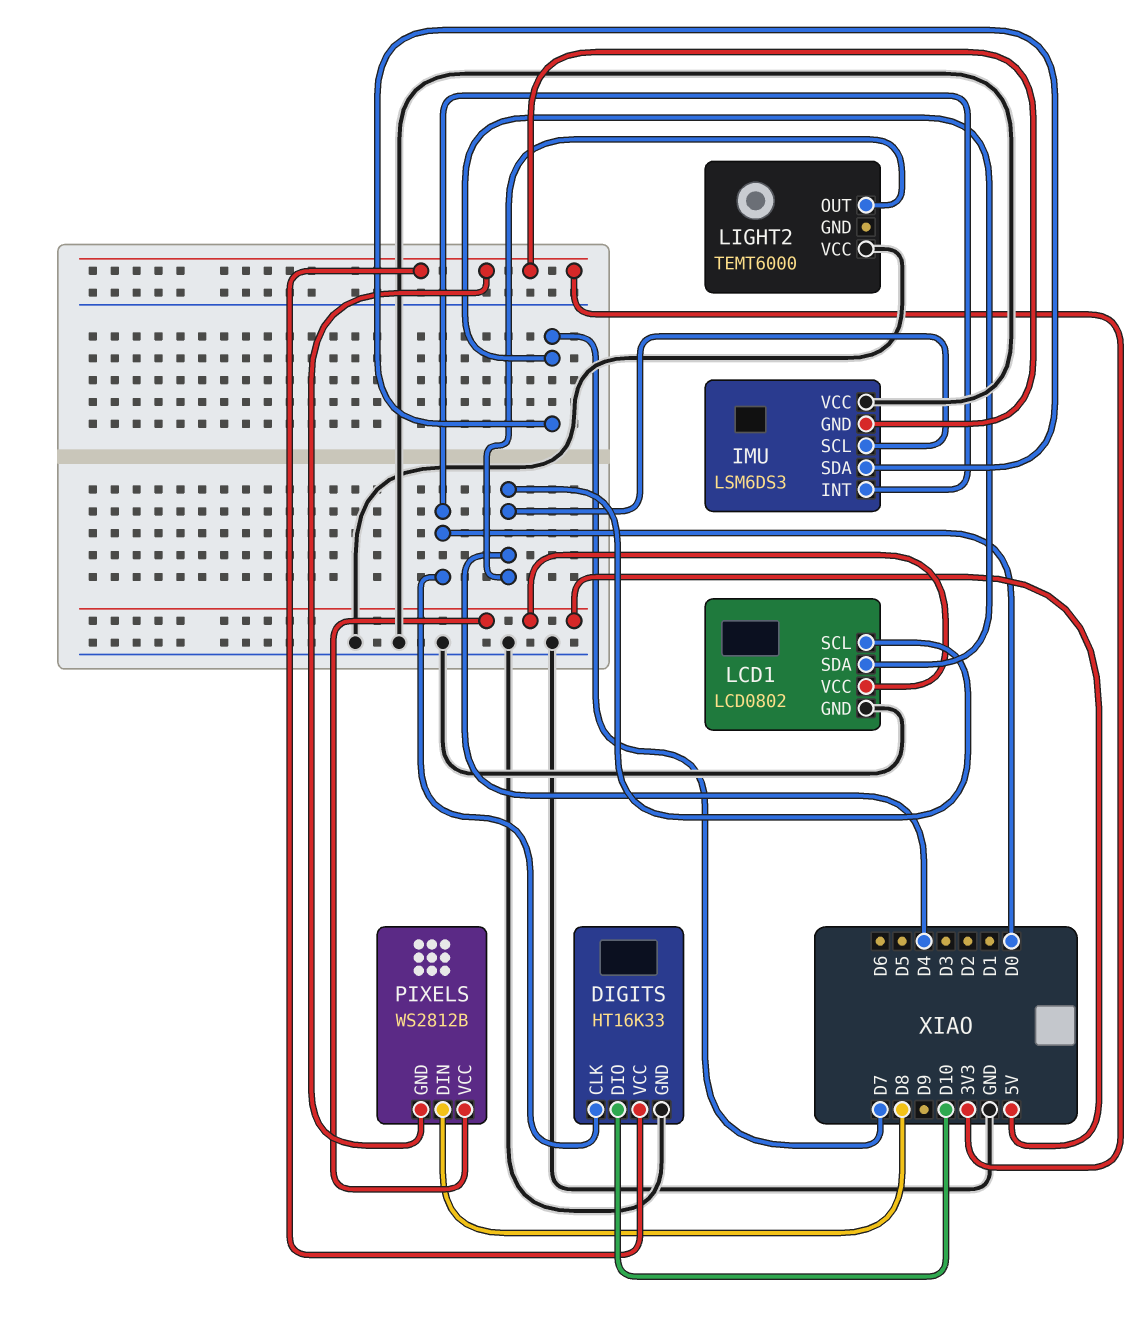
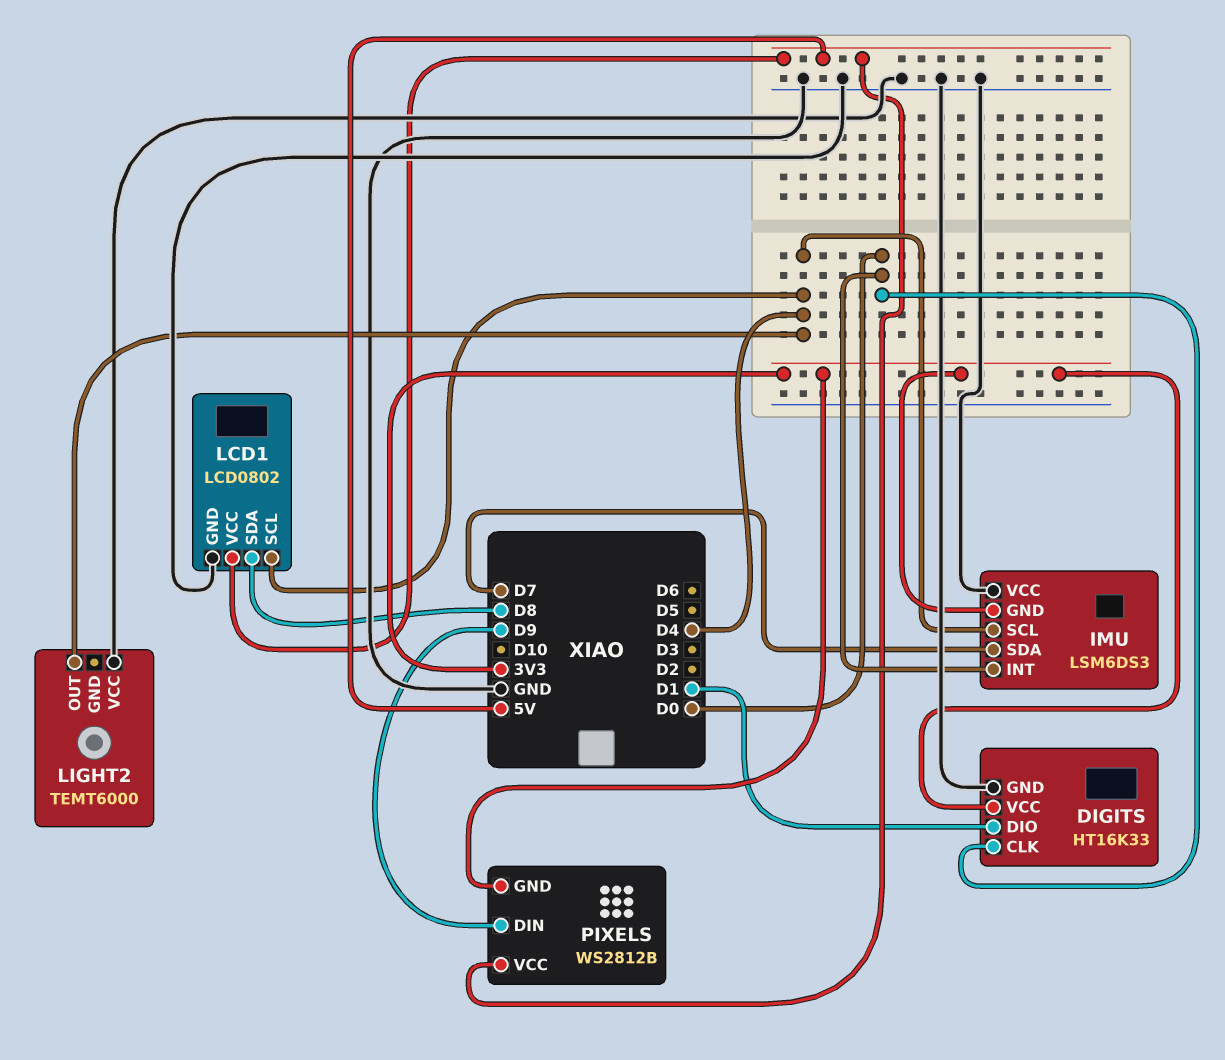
DIGITS pin DIO: D10 -> D1
LCD1 pin SDA: D7 -> D8
PIXELS pin DIN: D8 -> D9

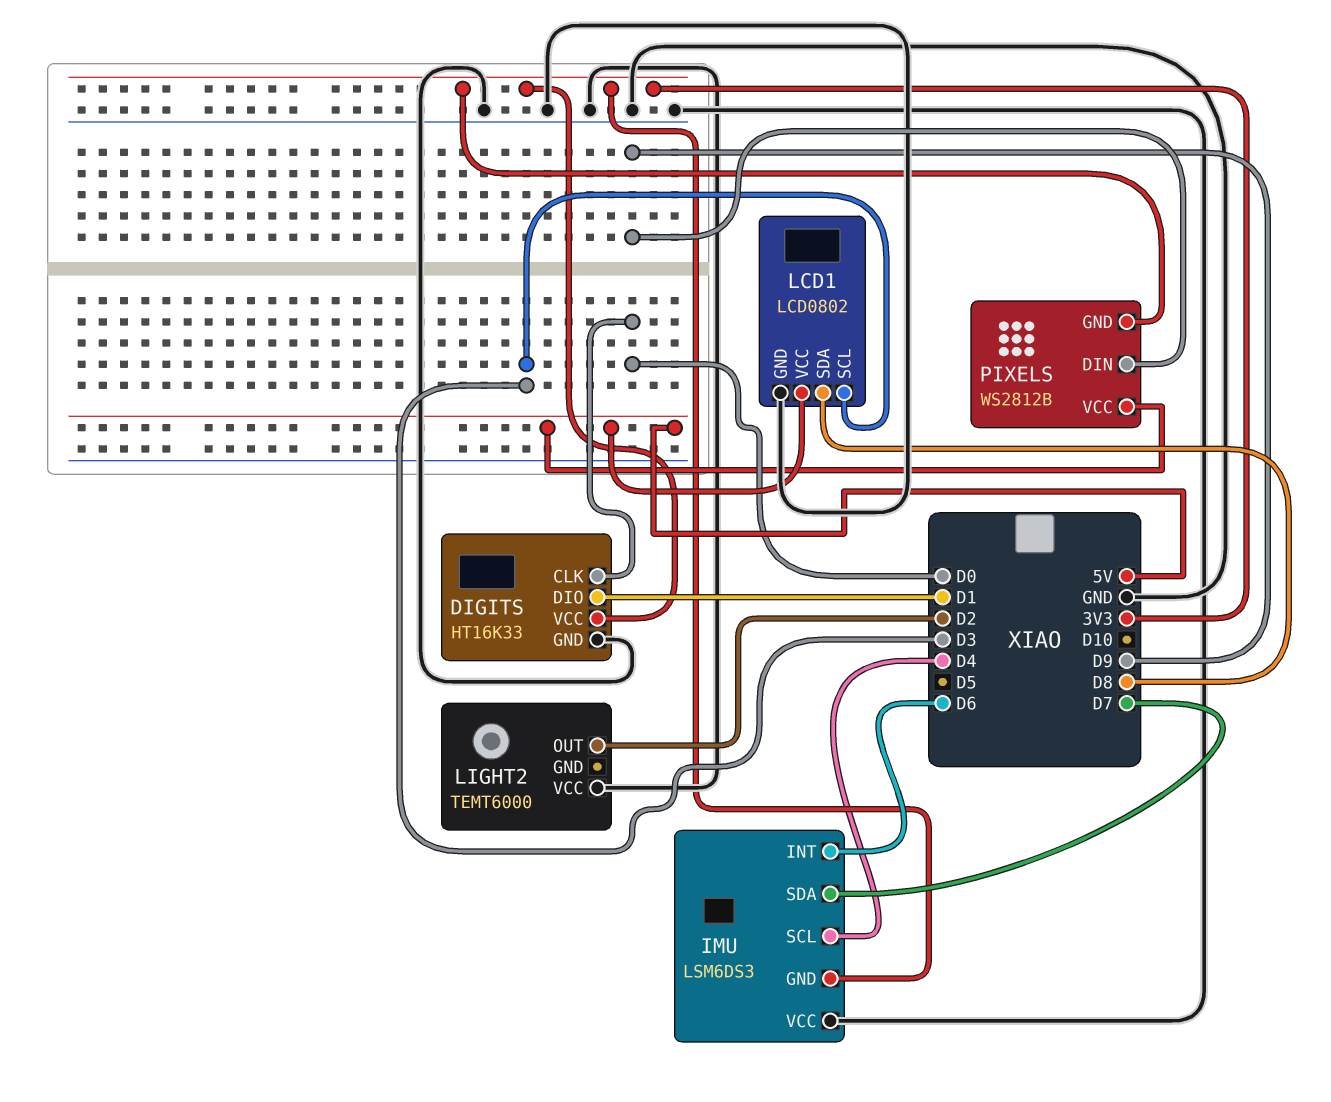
IMU pin INT: D0 -> D6
LCD1 pin SCL: D4 -> D3
LIGHT2 pin OUT: D4 -> D2

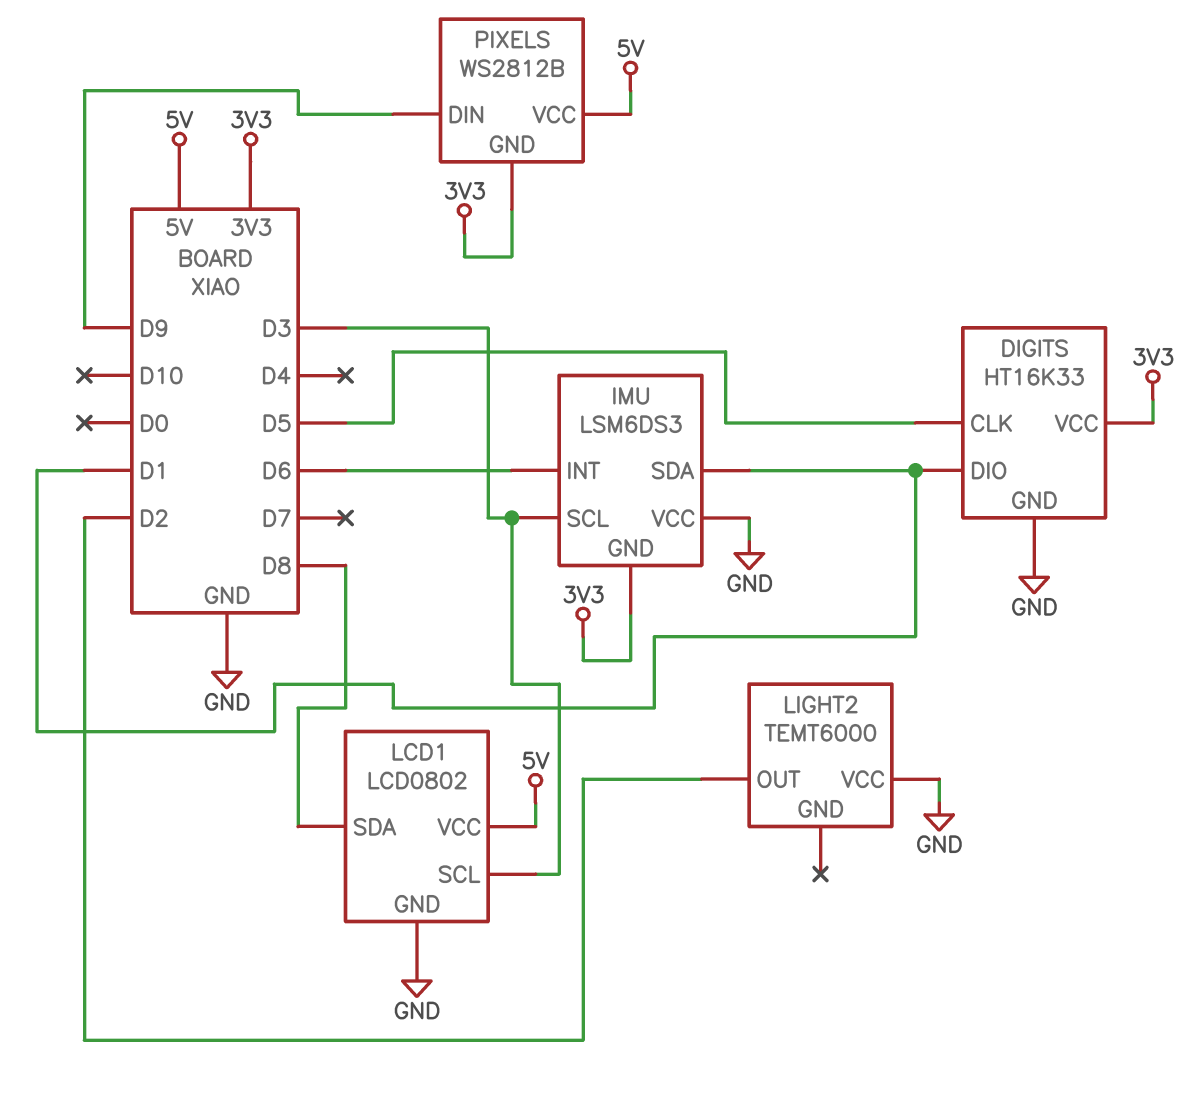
DIGITS pin CLK: D0 -> D5
IMU pin SCL: D4 -> D3
IMU pin SDA: D7 -> D1

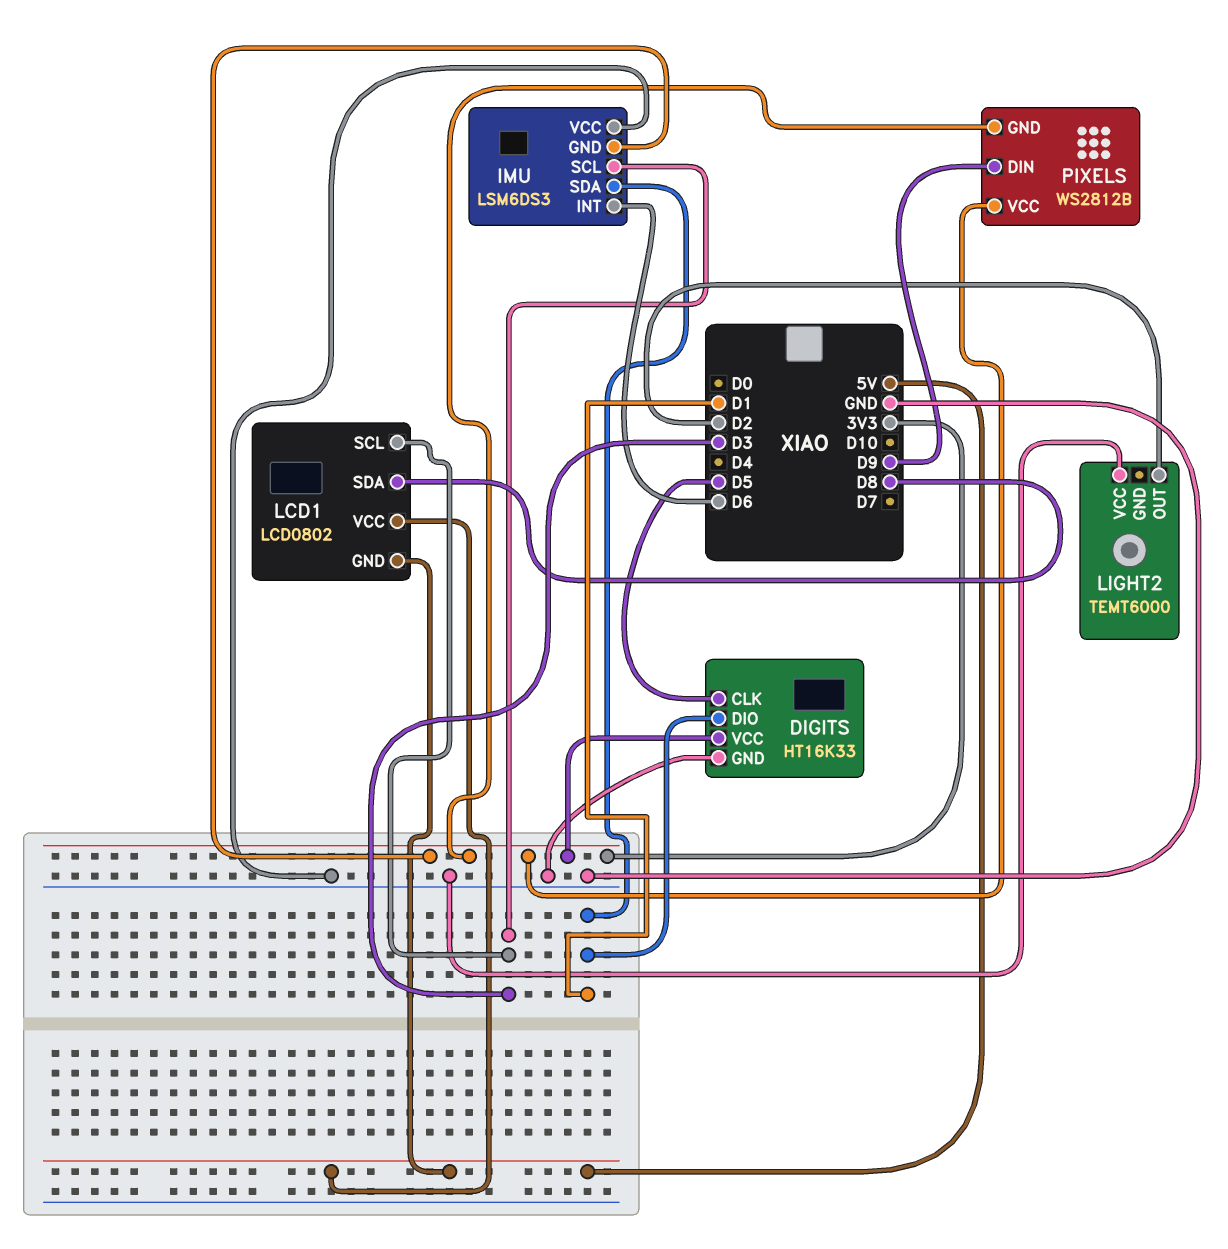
LCD1 pin GND: GND -> 5V
PIXELS pin VCC: 5V -> 3V3

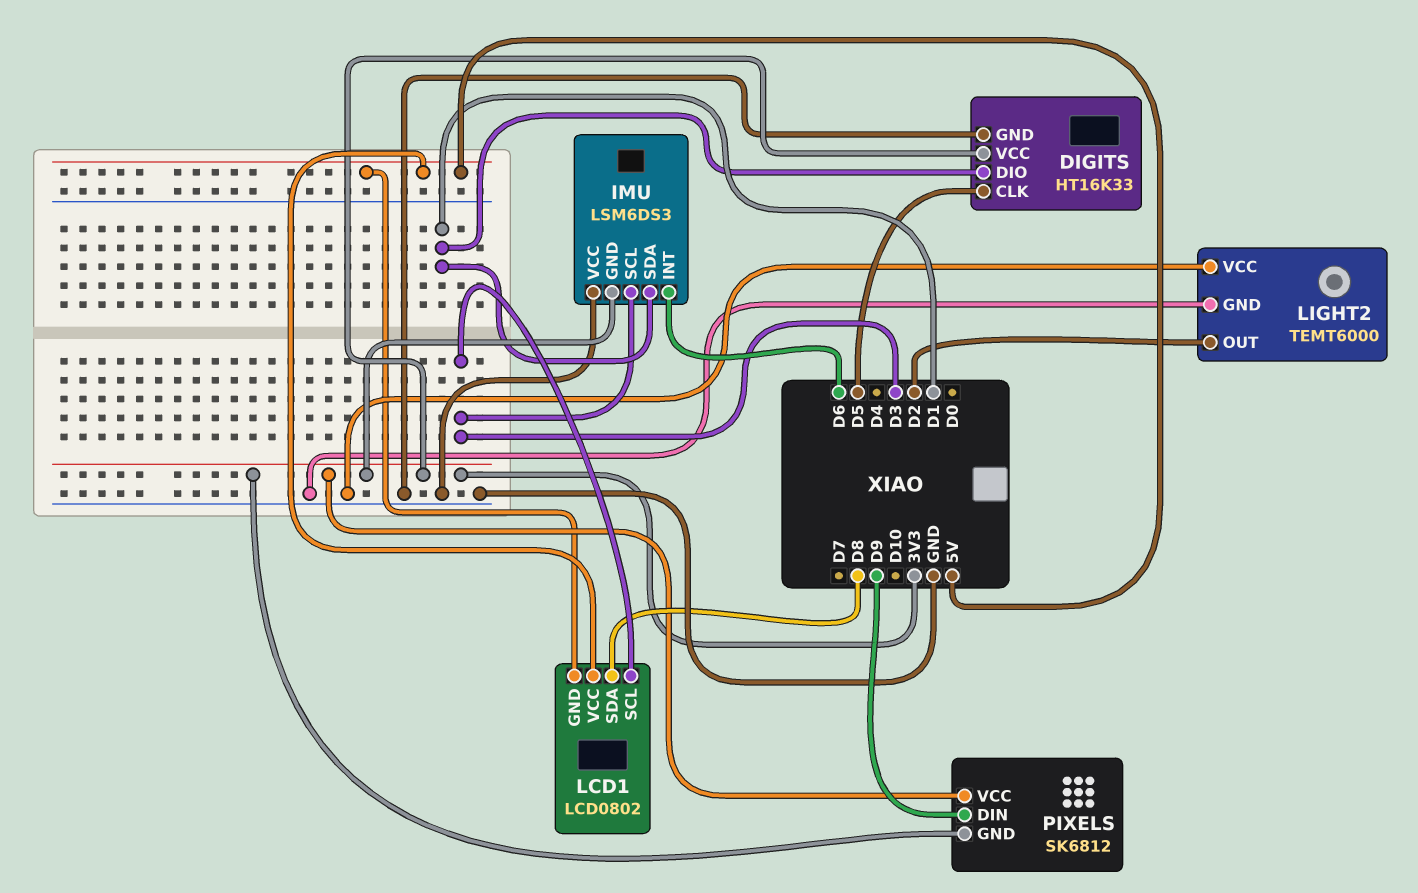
LIGHT2 pin GND: none -> GND
PIXELS: WS2812B -> SK6812

